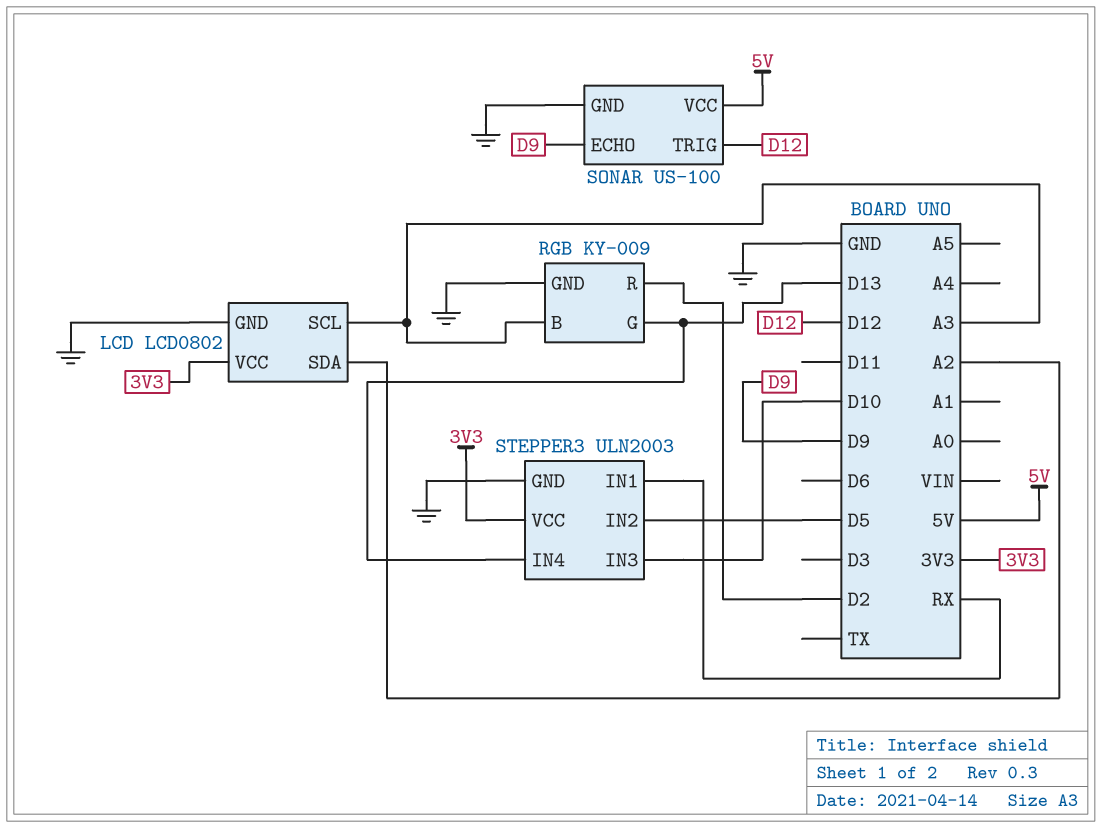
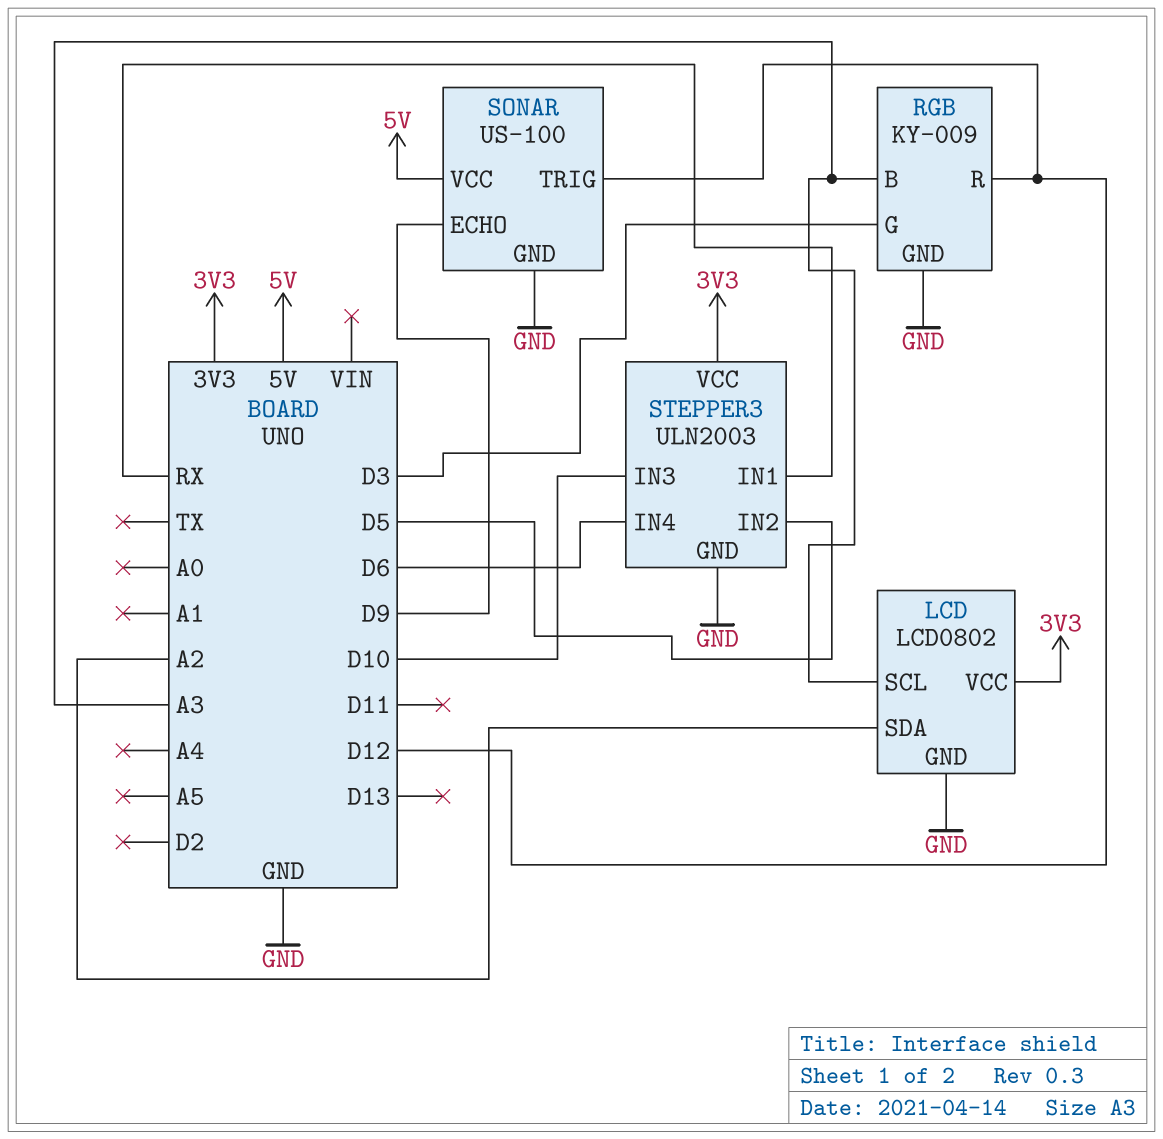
RGB pin G: D13 -> D3
RGB pin R: D2 -> D12
STEPPER3 pin IN4: D13 -> D6

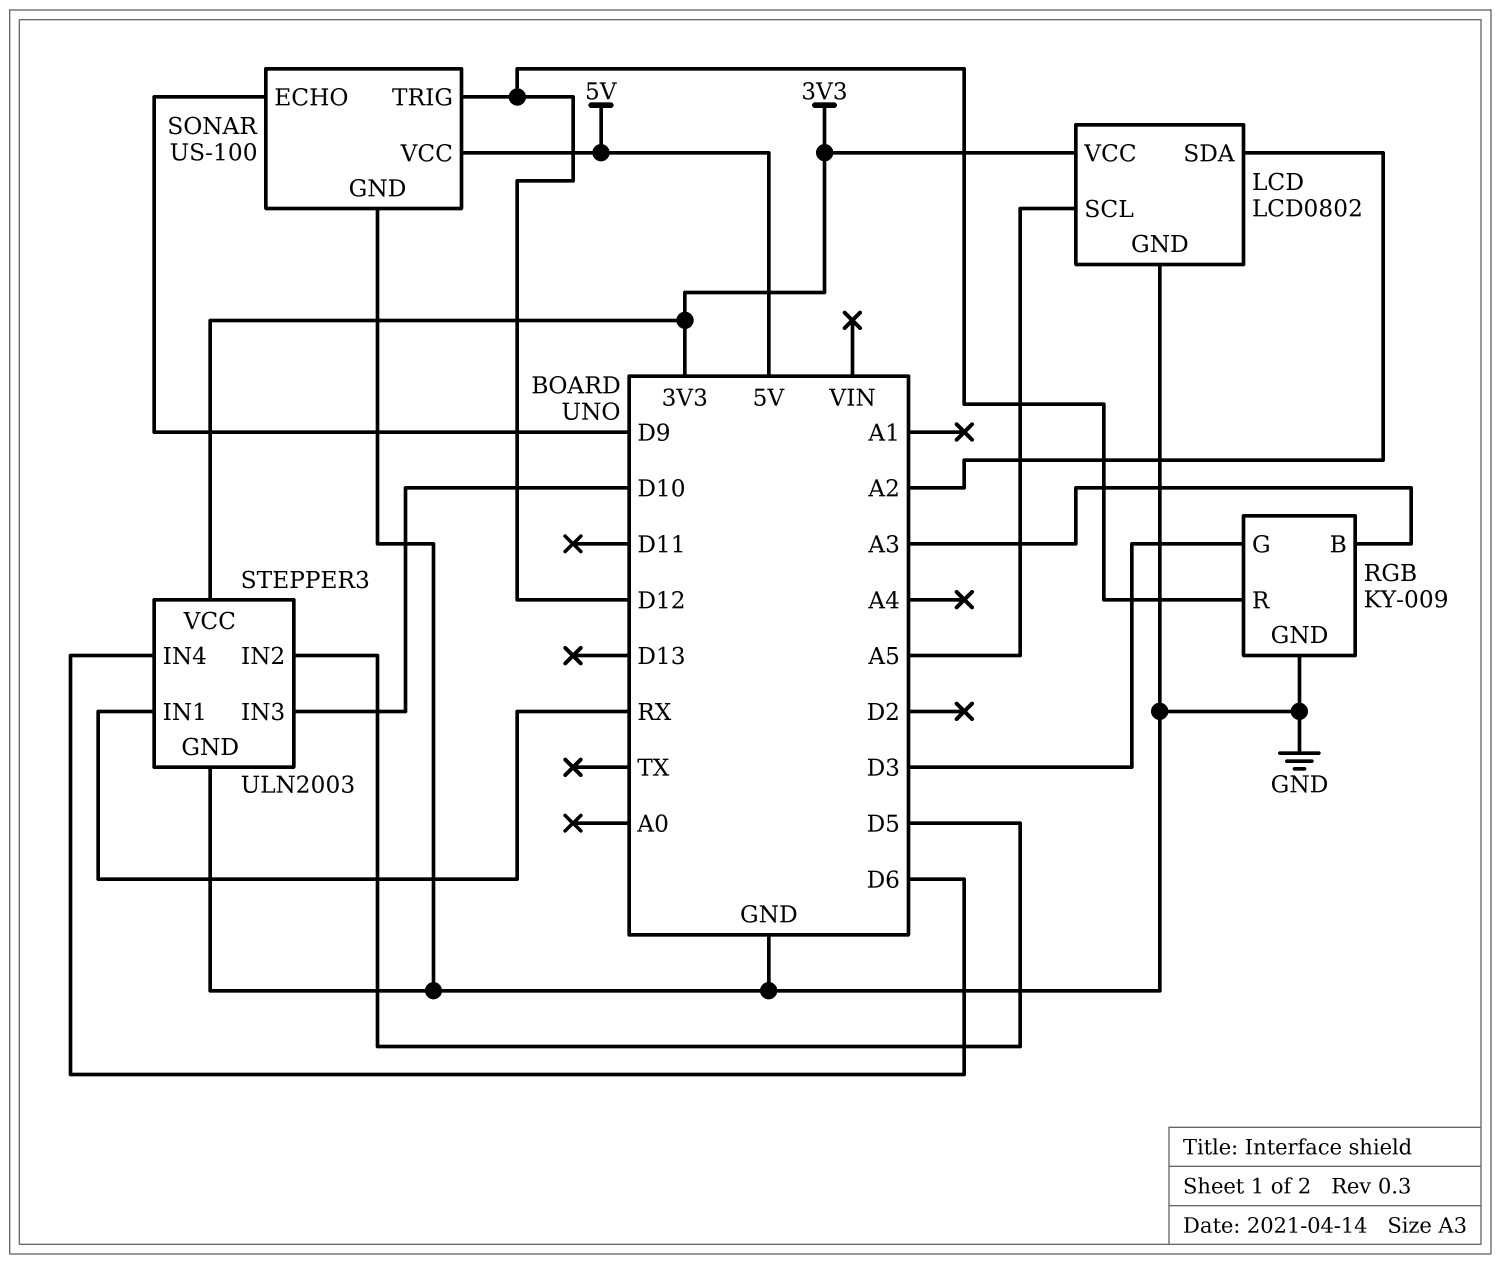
LCD pin SCL: A3 -> A5

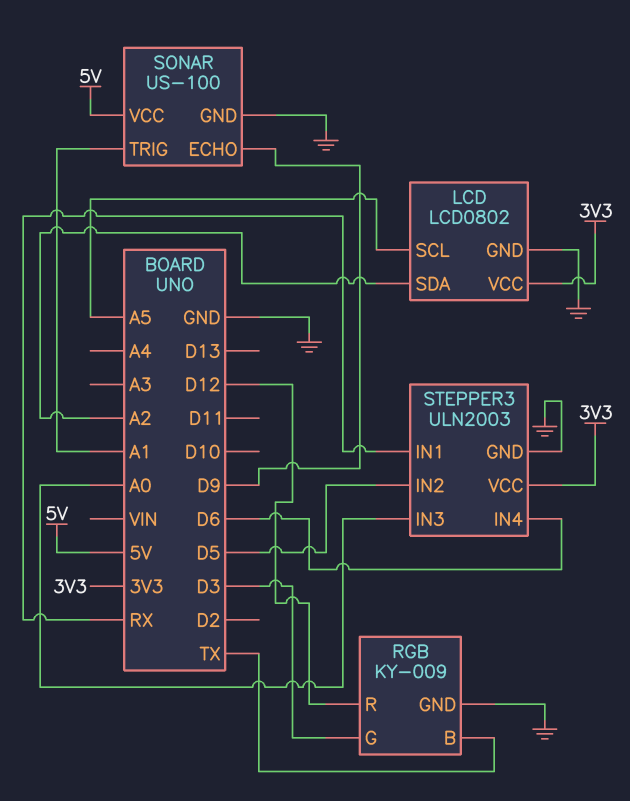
RGB pin B: A3 -> TX
SONAR pin TRIG: D12 -> A1
STEPPER3 pin IN3: D10 -> A0

